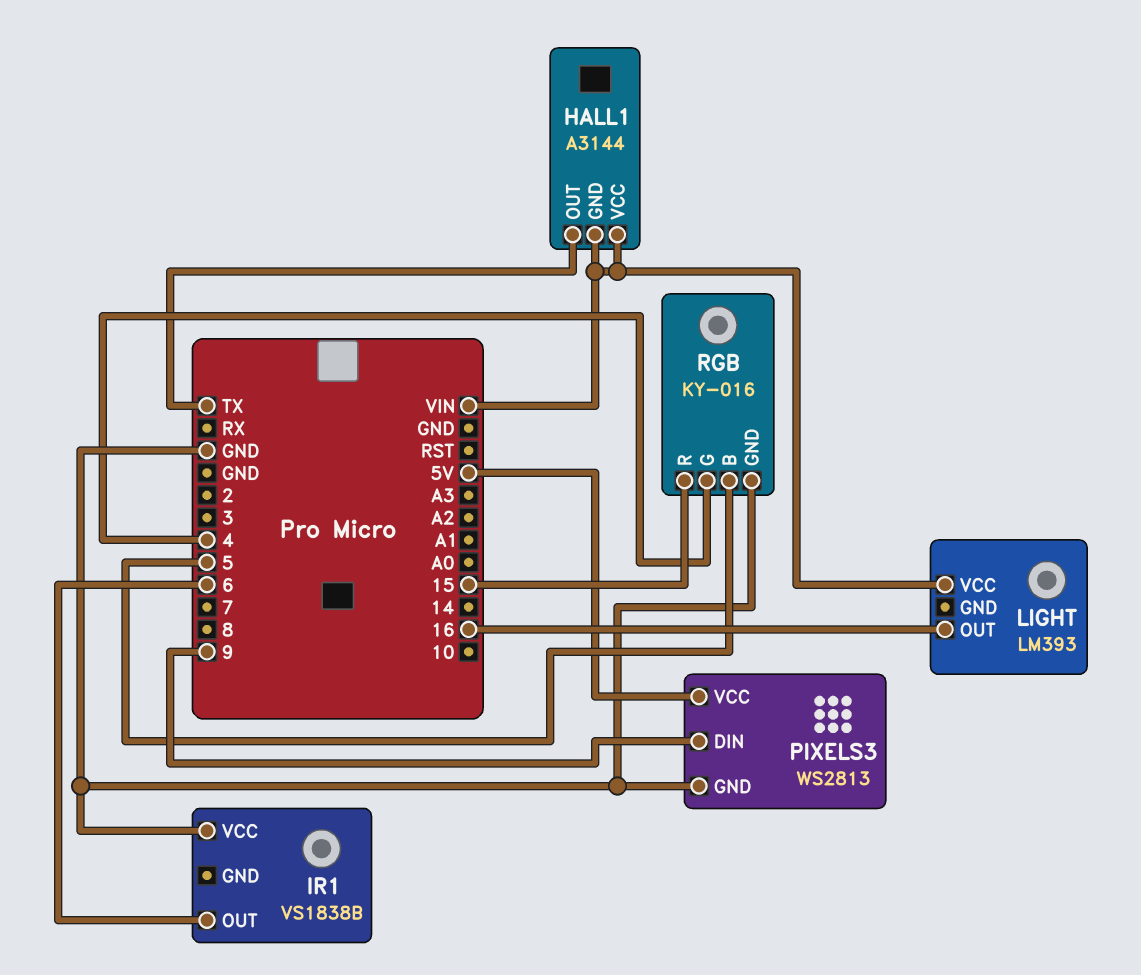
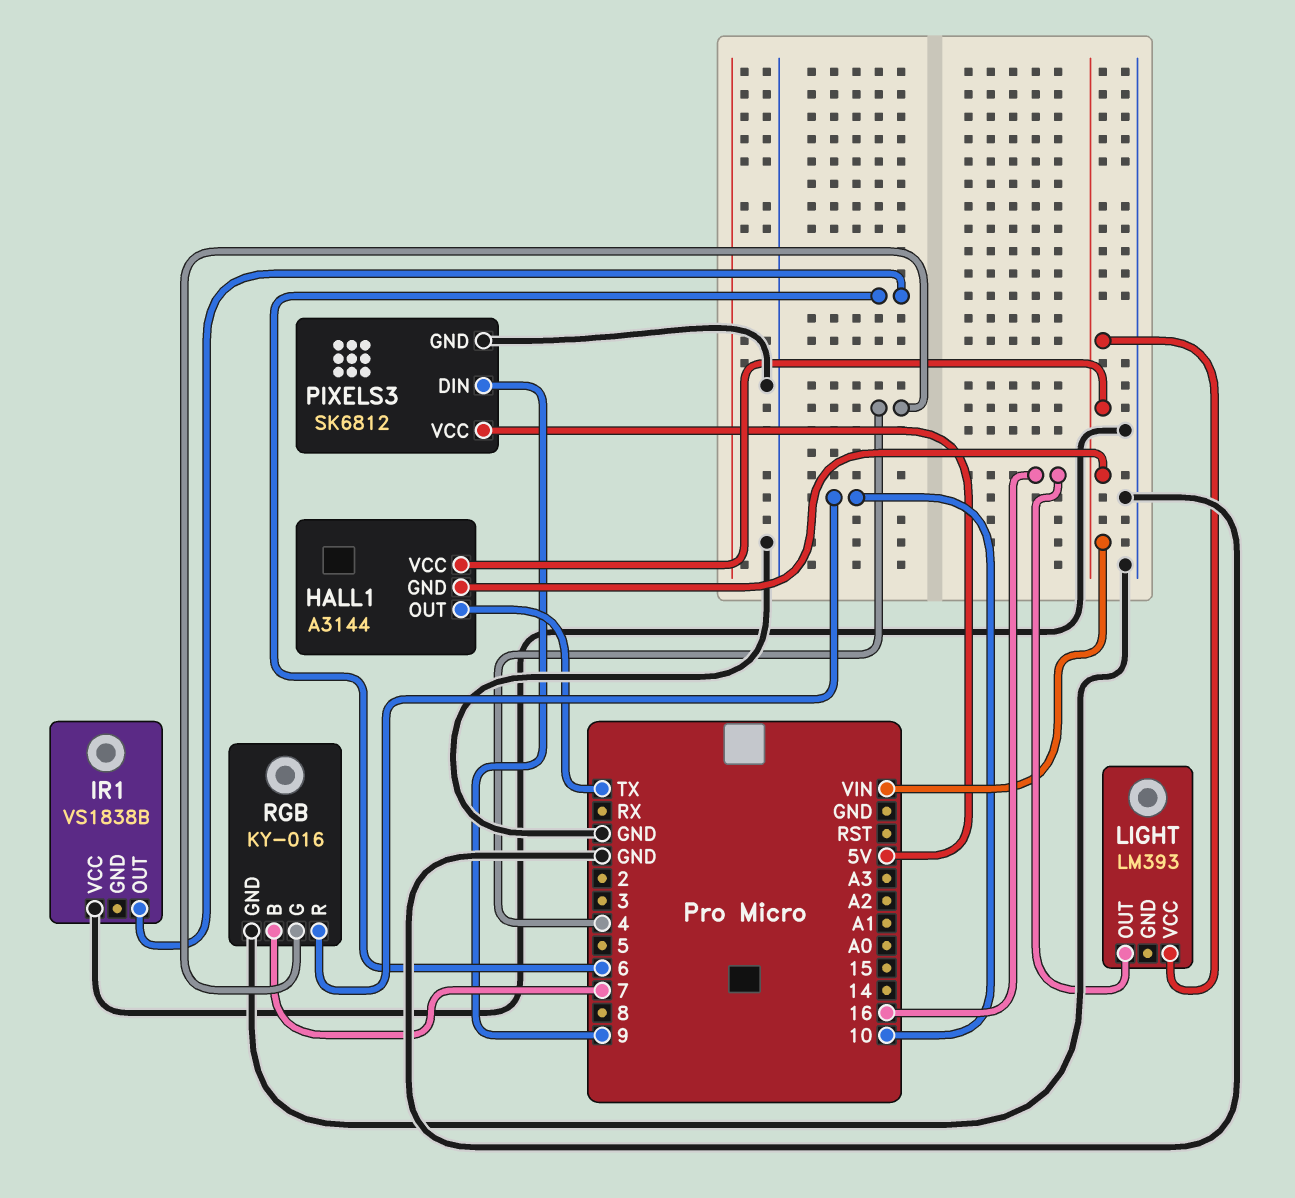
PIXELS3: WS2813 -> SK6812
RGB pin B: 5 -> 7
RGB pin R: 15 -> 10

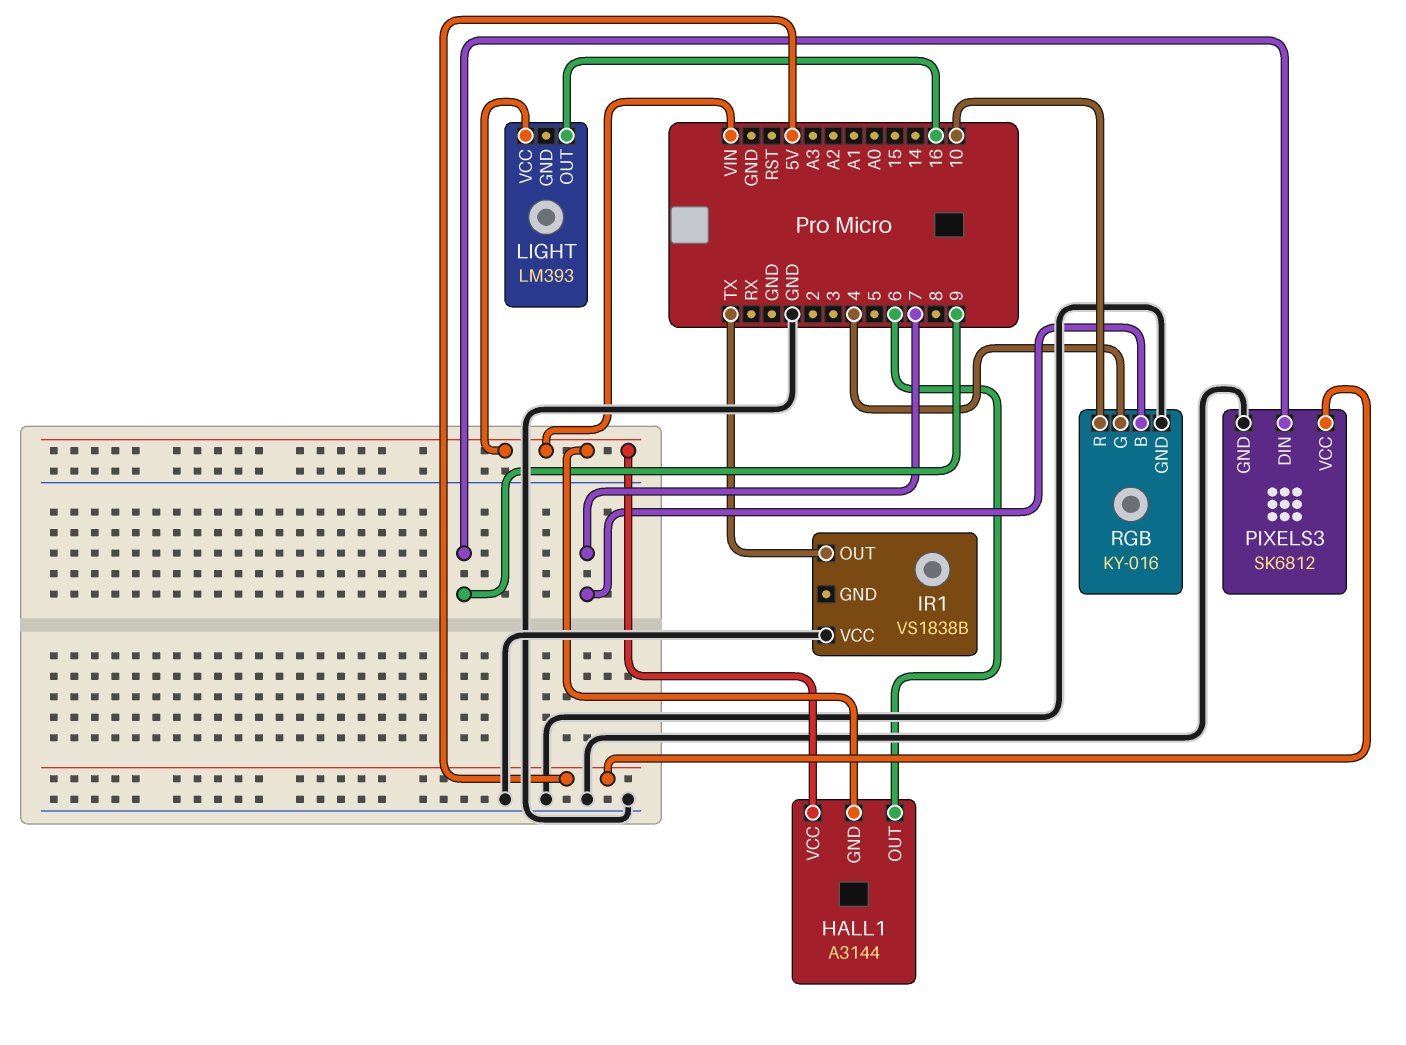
HALL1 pin OUT: TX -> 6
IR1 pin OUT: 6 -> TX

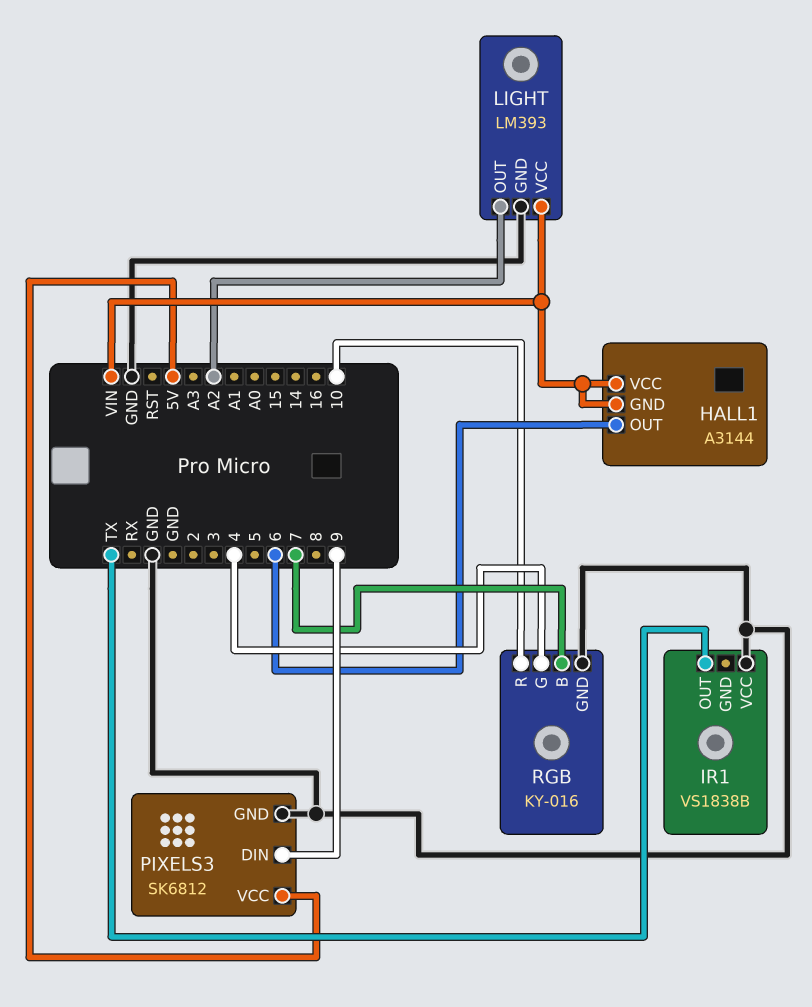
LIGHT pin GND: none -> GND
LIGHT pin OUT: 16 -> A2

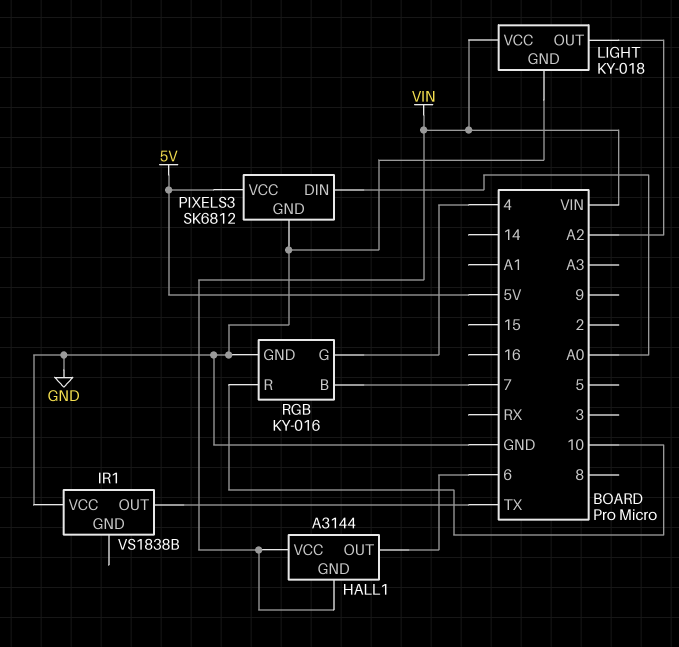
LIGHT: LM393 -> KY-018
PIXELS3 pin DIN: 9 -> A0

